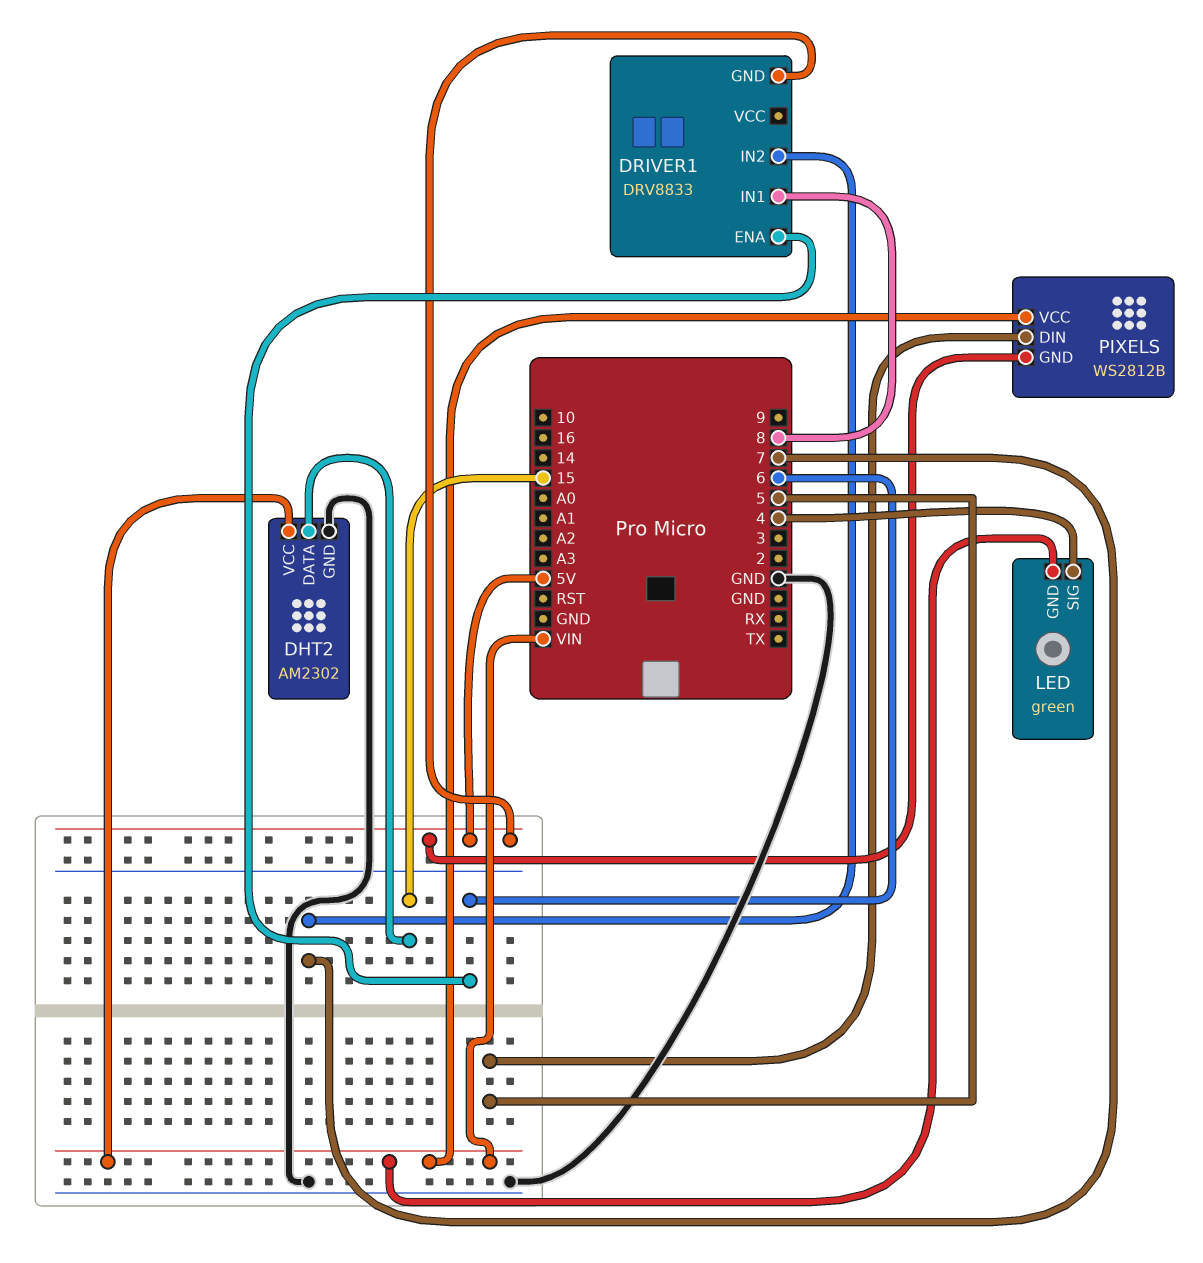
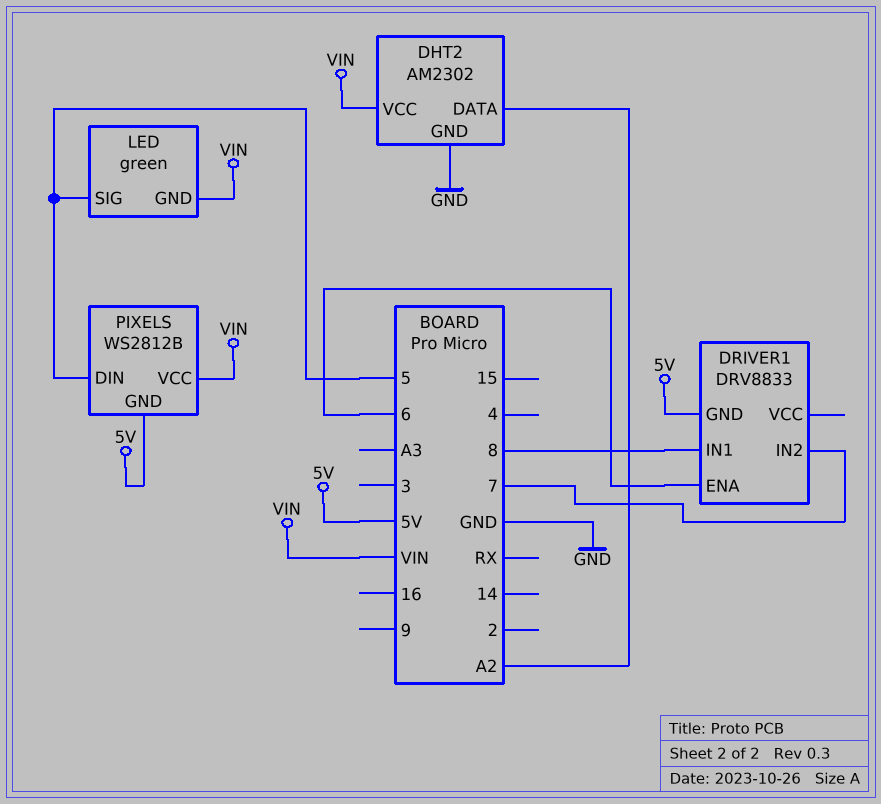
DHT2 pin DATA: 15 -> A2
LED pin SIG: 4 -> 5

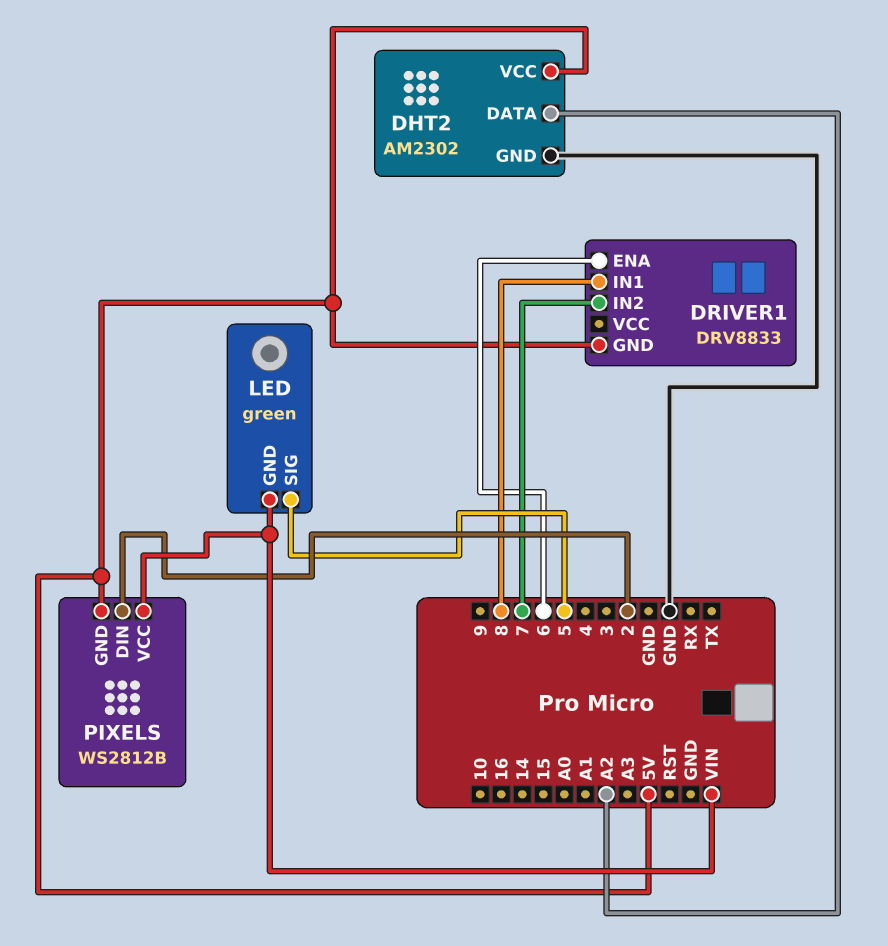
DHT2 pin VCC: VIN -> 5V
PIXELS pin DIN: 5 -> 2

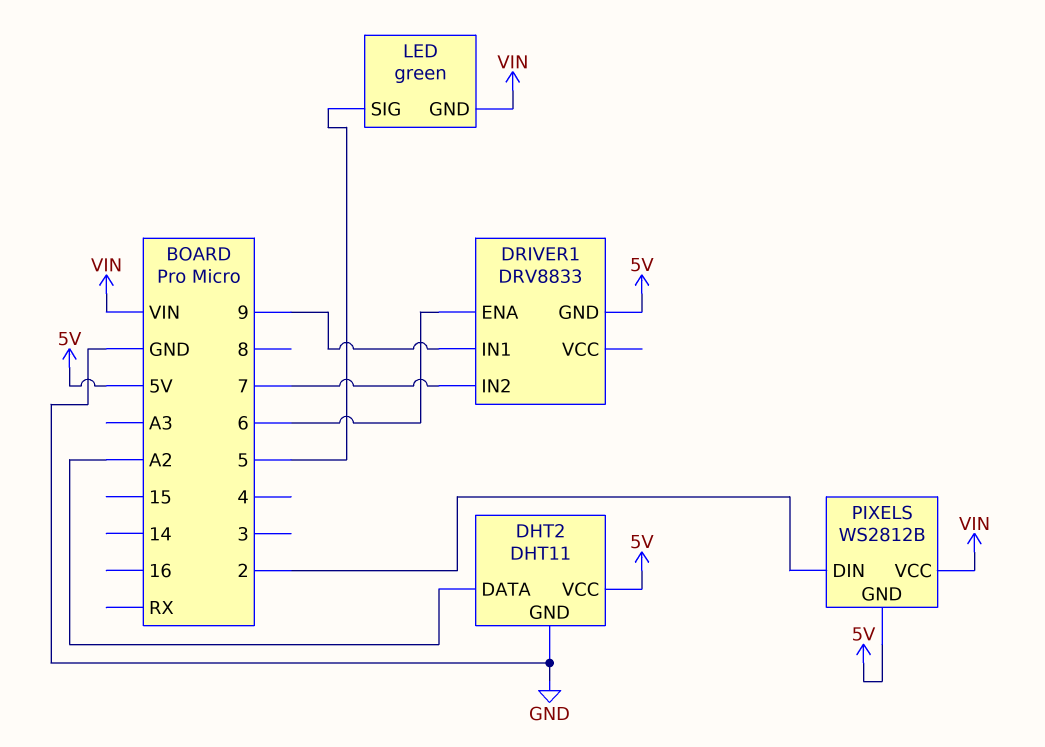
DHT2: AM2302 -> DHT11
DRIVER1 pin IN1: 8 -> 9

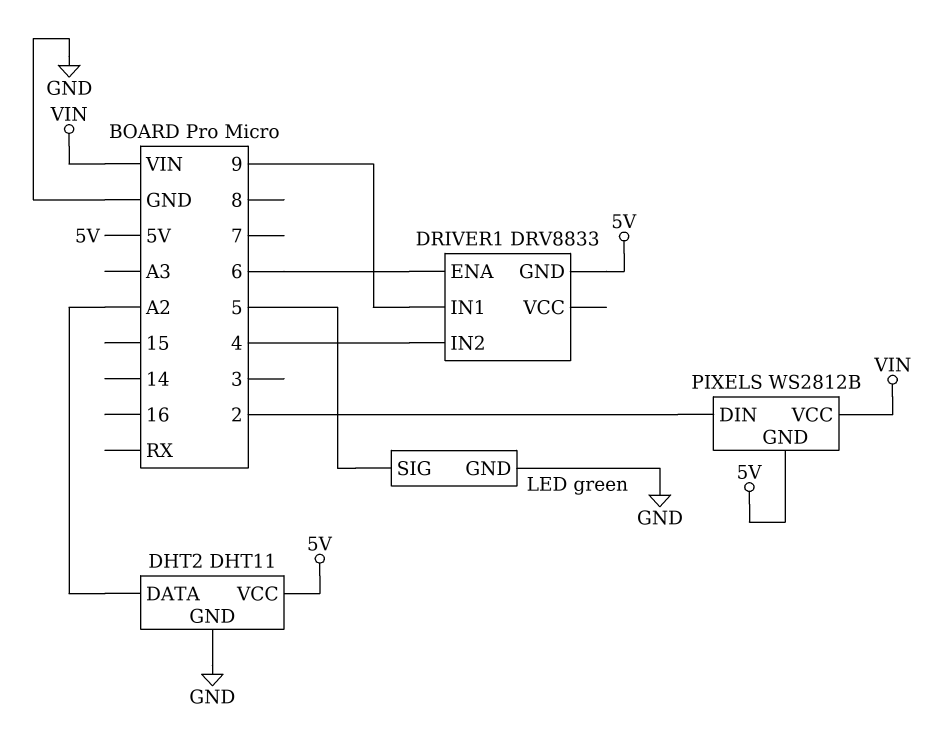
DRIVER1 pin IN2: 7 -> 4
LED pin GND: VIN -> GND

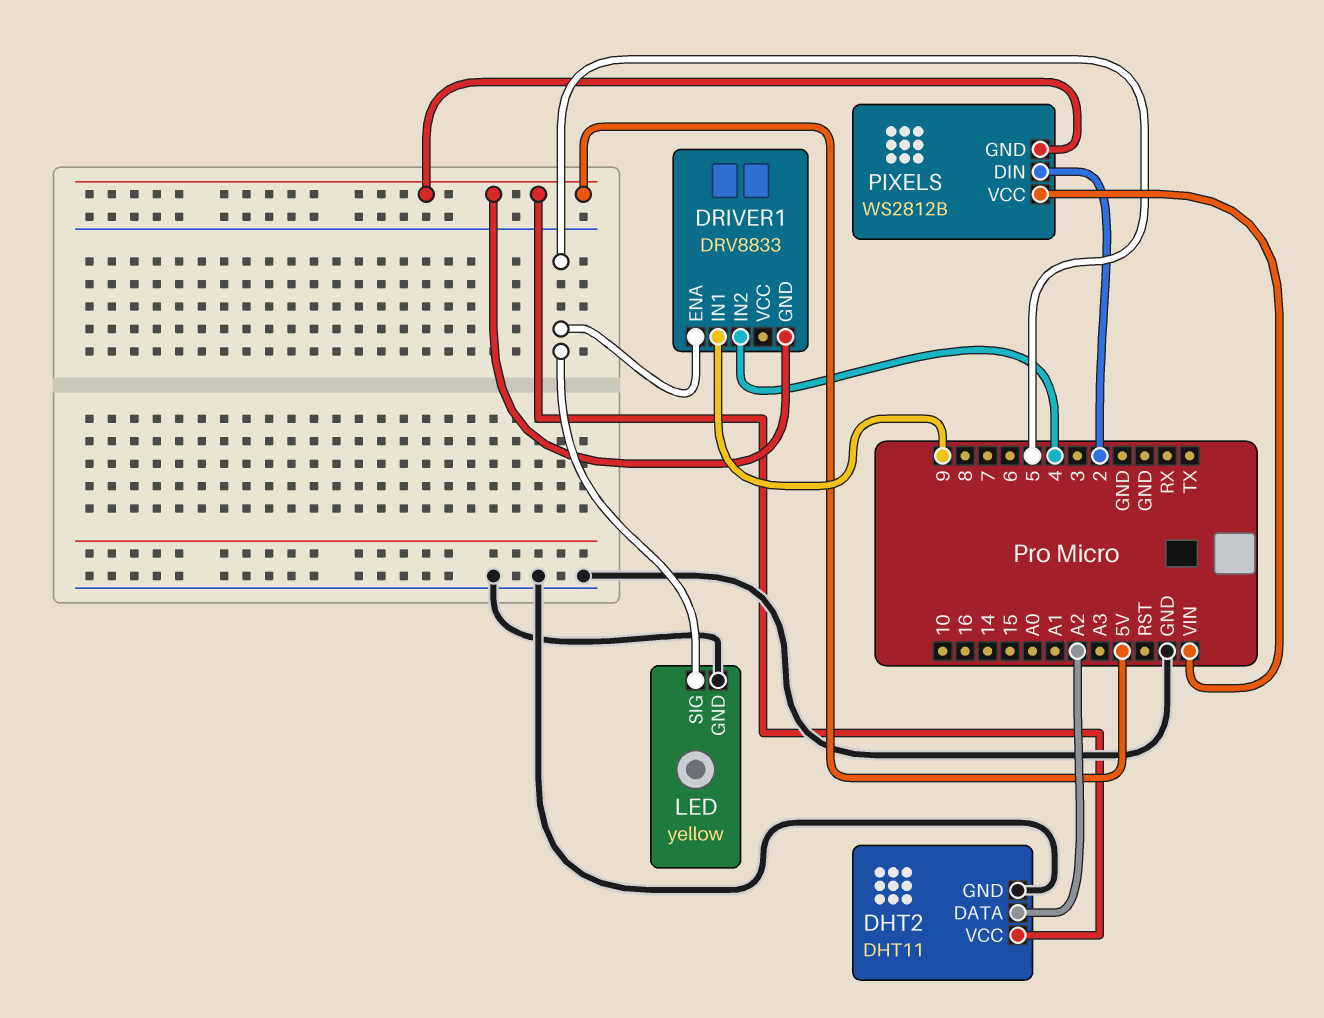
DRIVER1 pin ENA: 6 -> 5
LED: green -> yellow

